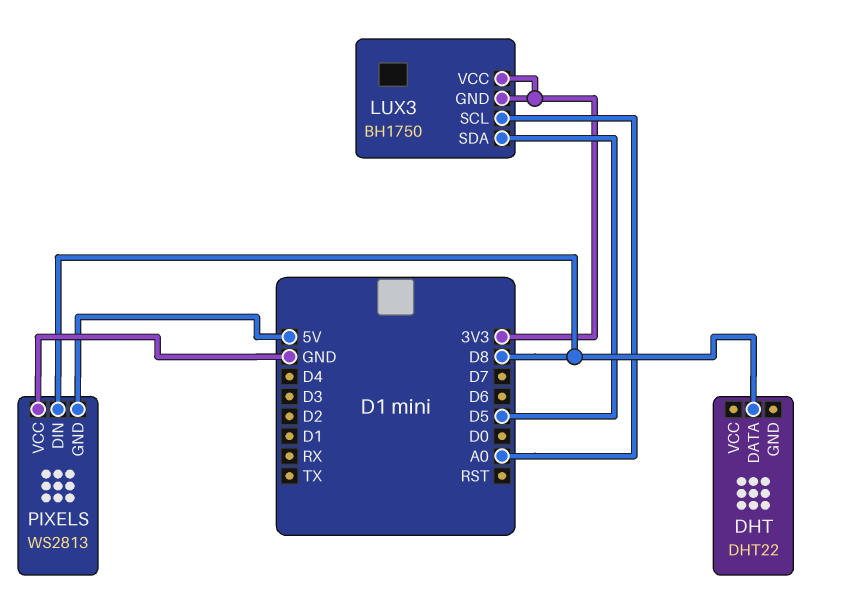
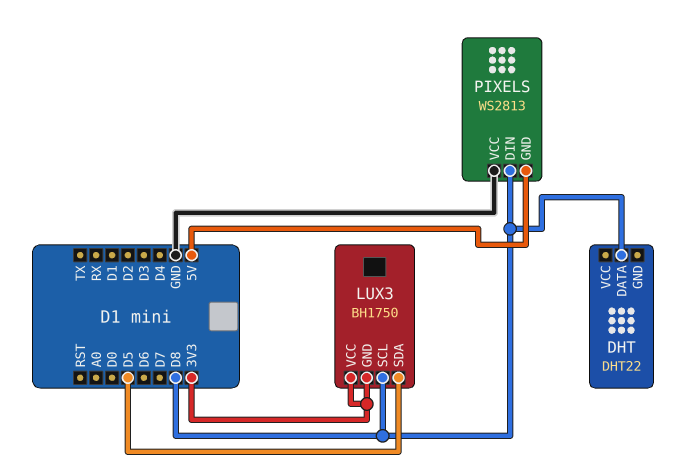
LUX3 pin SCL: A0 -> D8

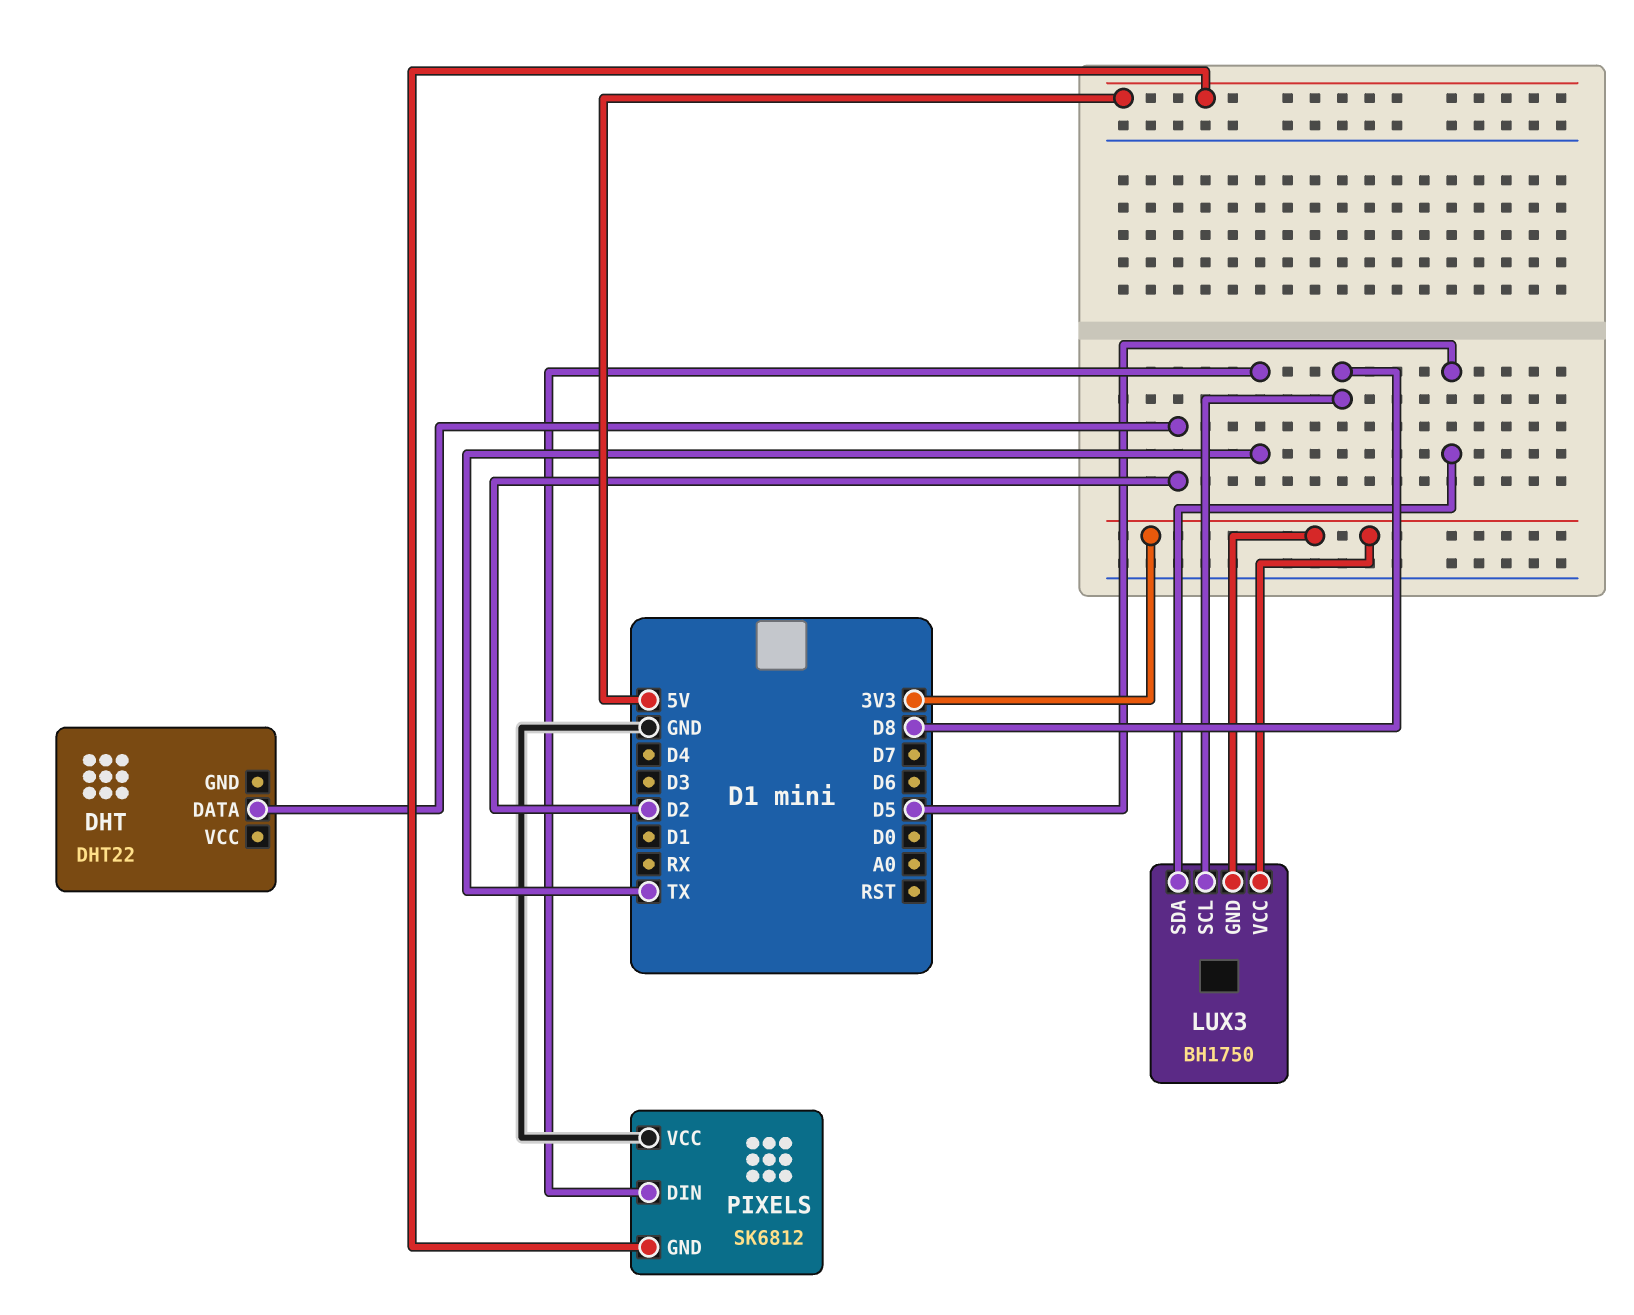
DHT pin DATA: D8 -> D2
PIXELS: WS2813 -> SK6812
PIXELS pin DIN: D8 -> TX

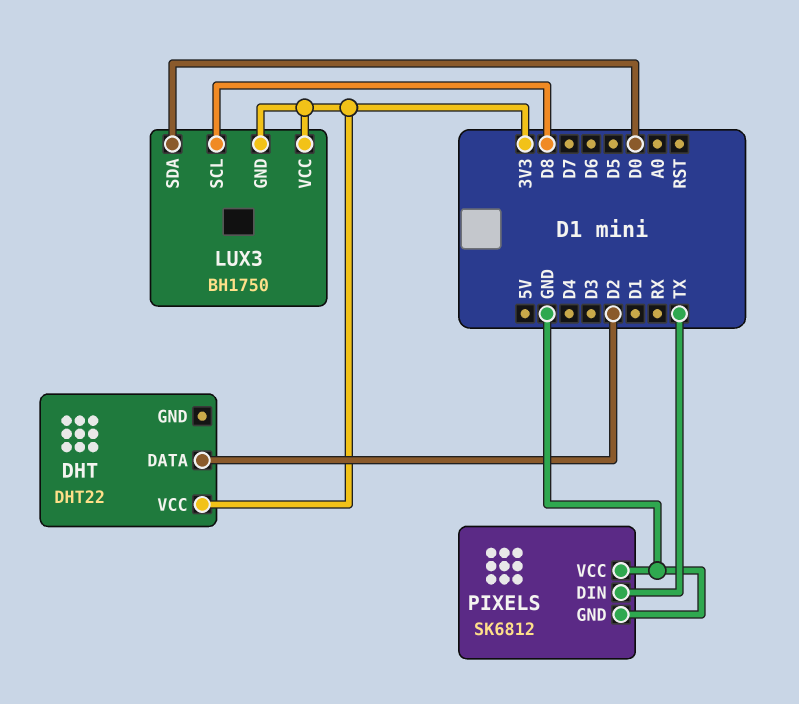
DHT pin VCC: none -> 3V3
LUX3 pin SDA: D5 -> D0
PIXELS pin GND: 5V -> GND

